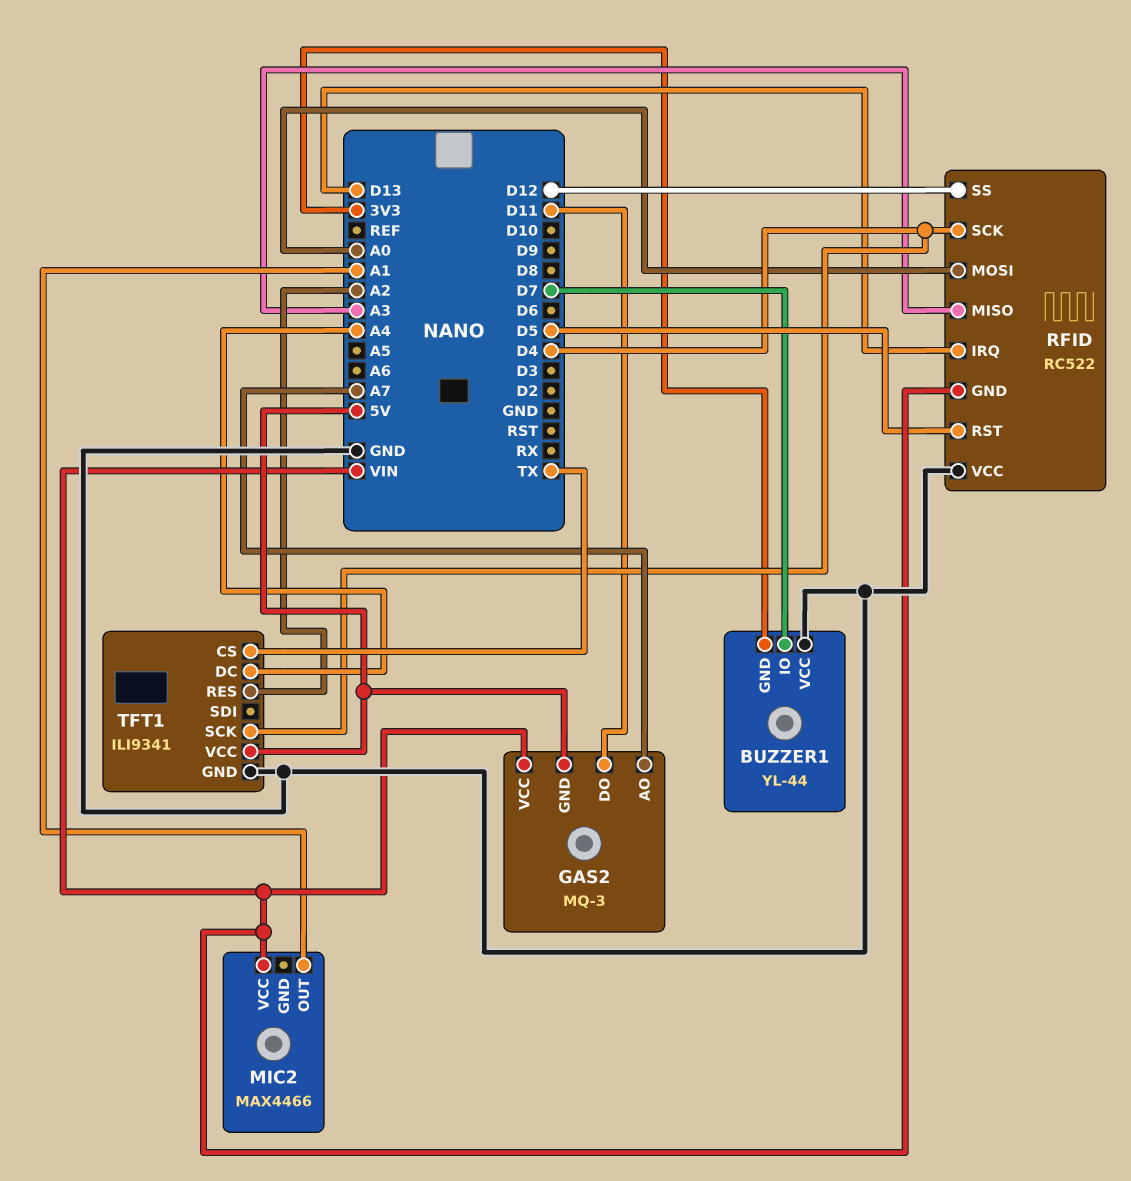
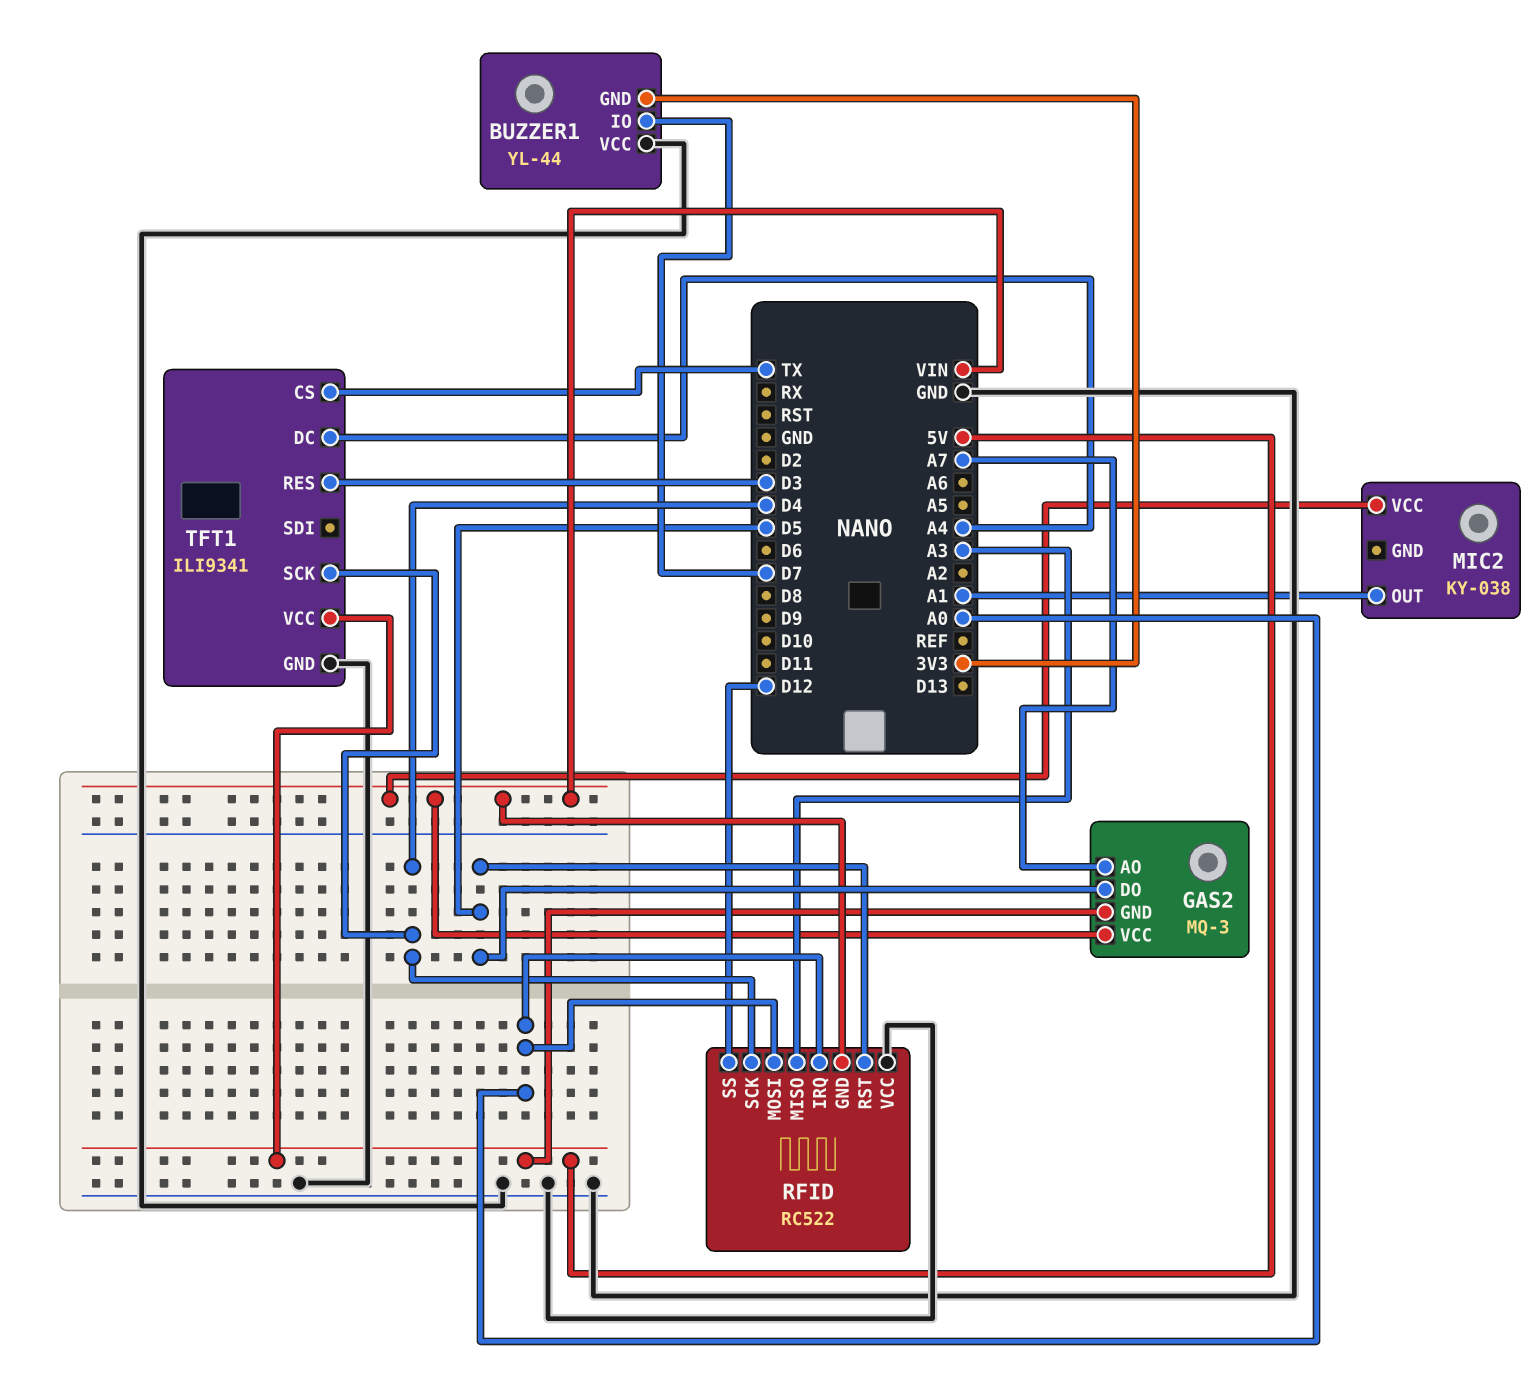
GAS2 pin DO: D11 -> D5
MIC2: MAX4466 -> KY-038
RFID pin IRQ: D13 -> A0
TFT1 pin RES: A2 -> D3

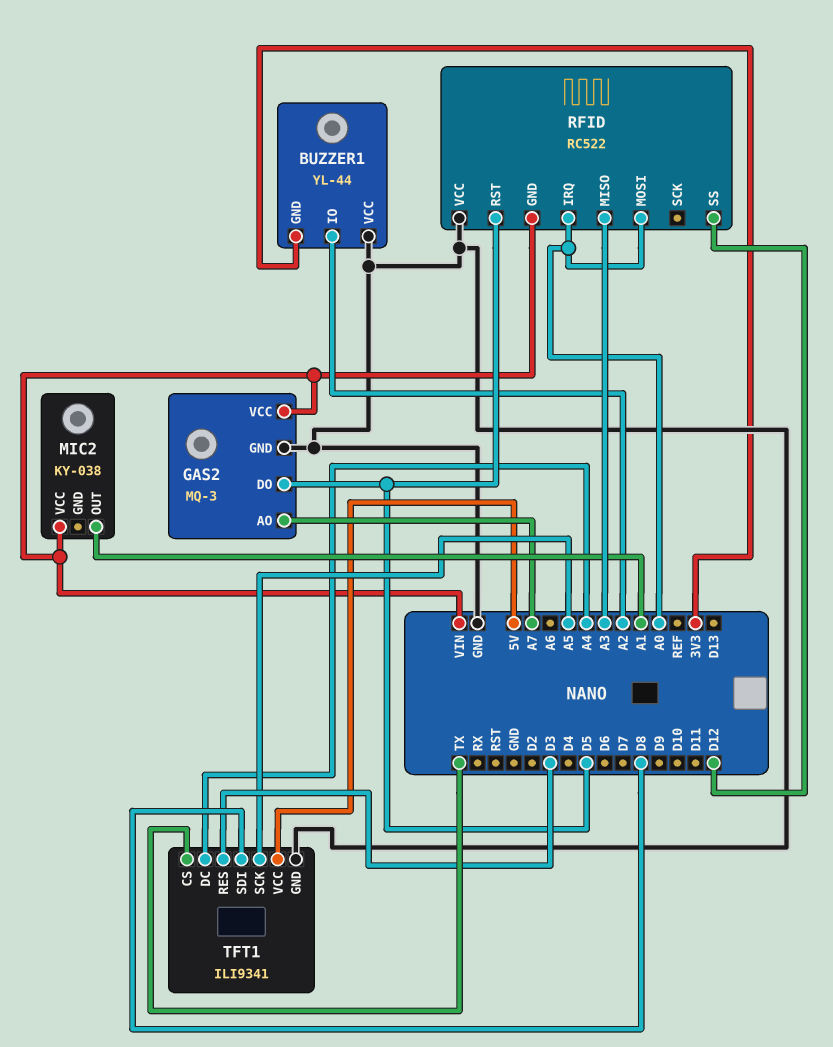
BUZZER1 pin IO: D7 -> A2
GAS2 pin GND: 5V -> GND
RFID pin SCK: D4 -> none
TFT1 pin SCK: D4 -> A5
TFT1 pin SDI: none -> D8

